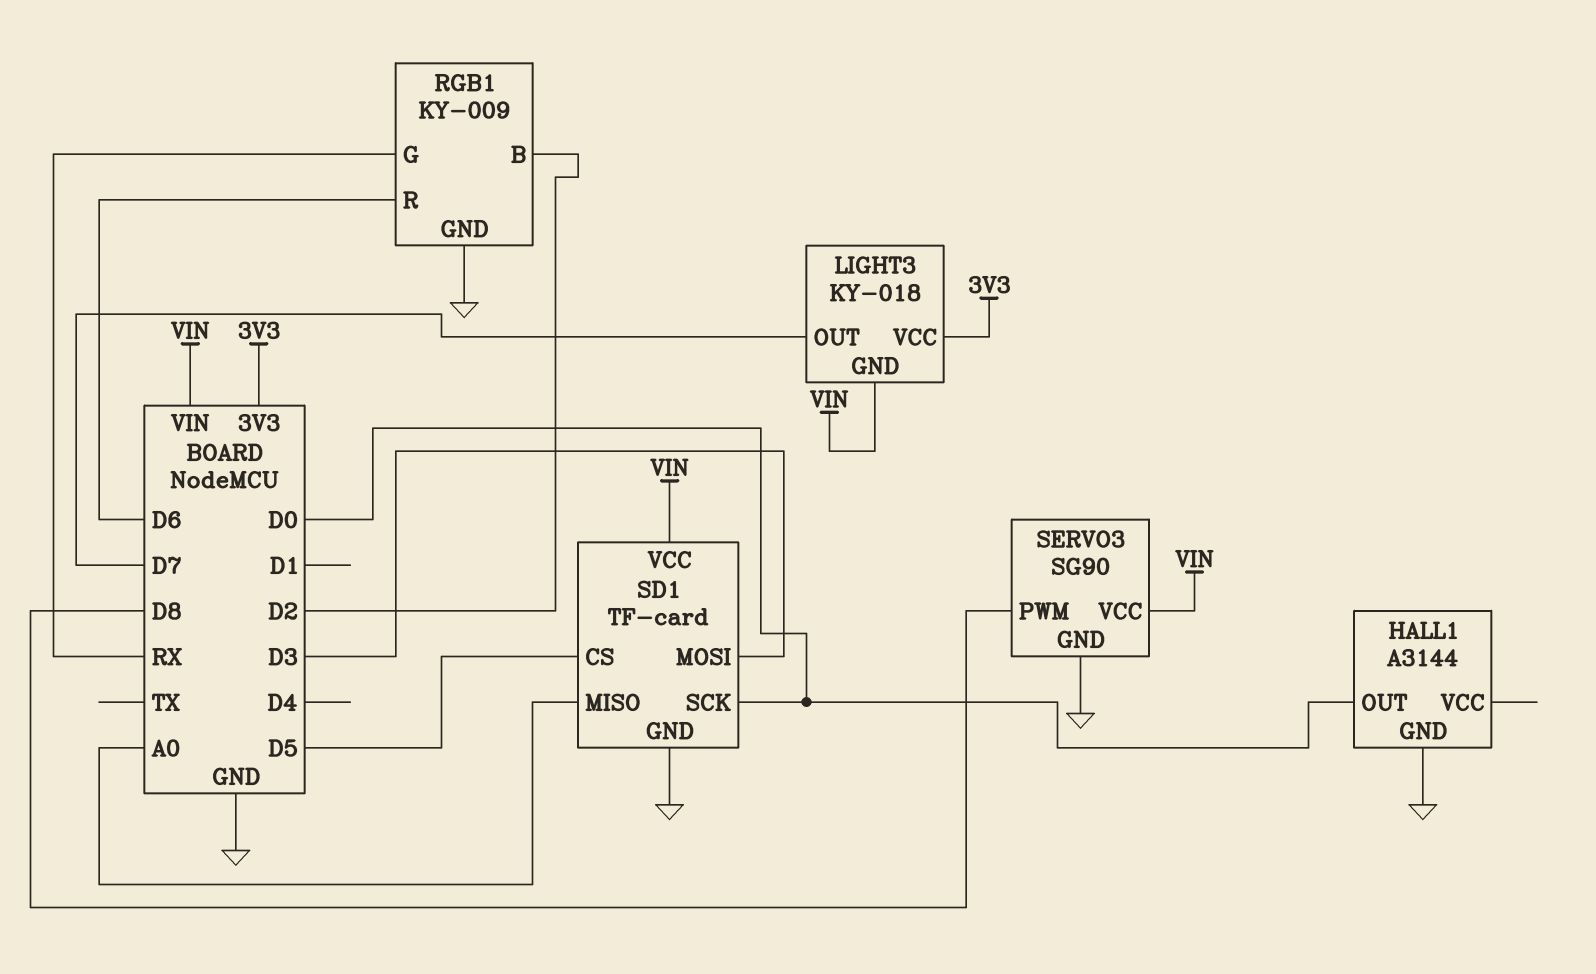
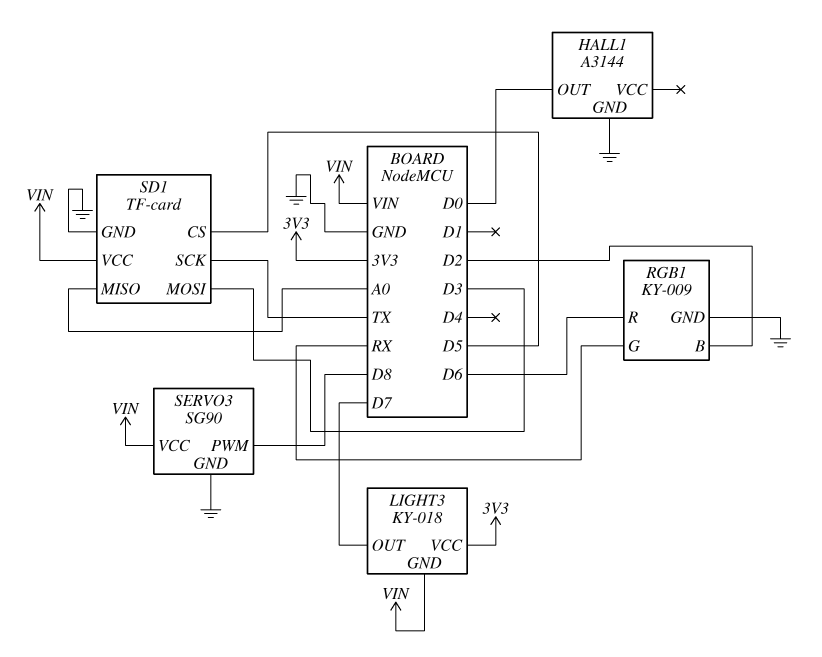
SD1 pin SCK: D0 -> TX

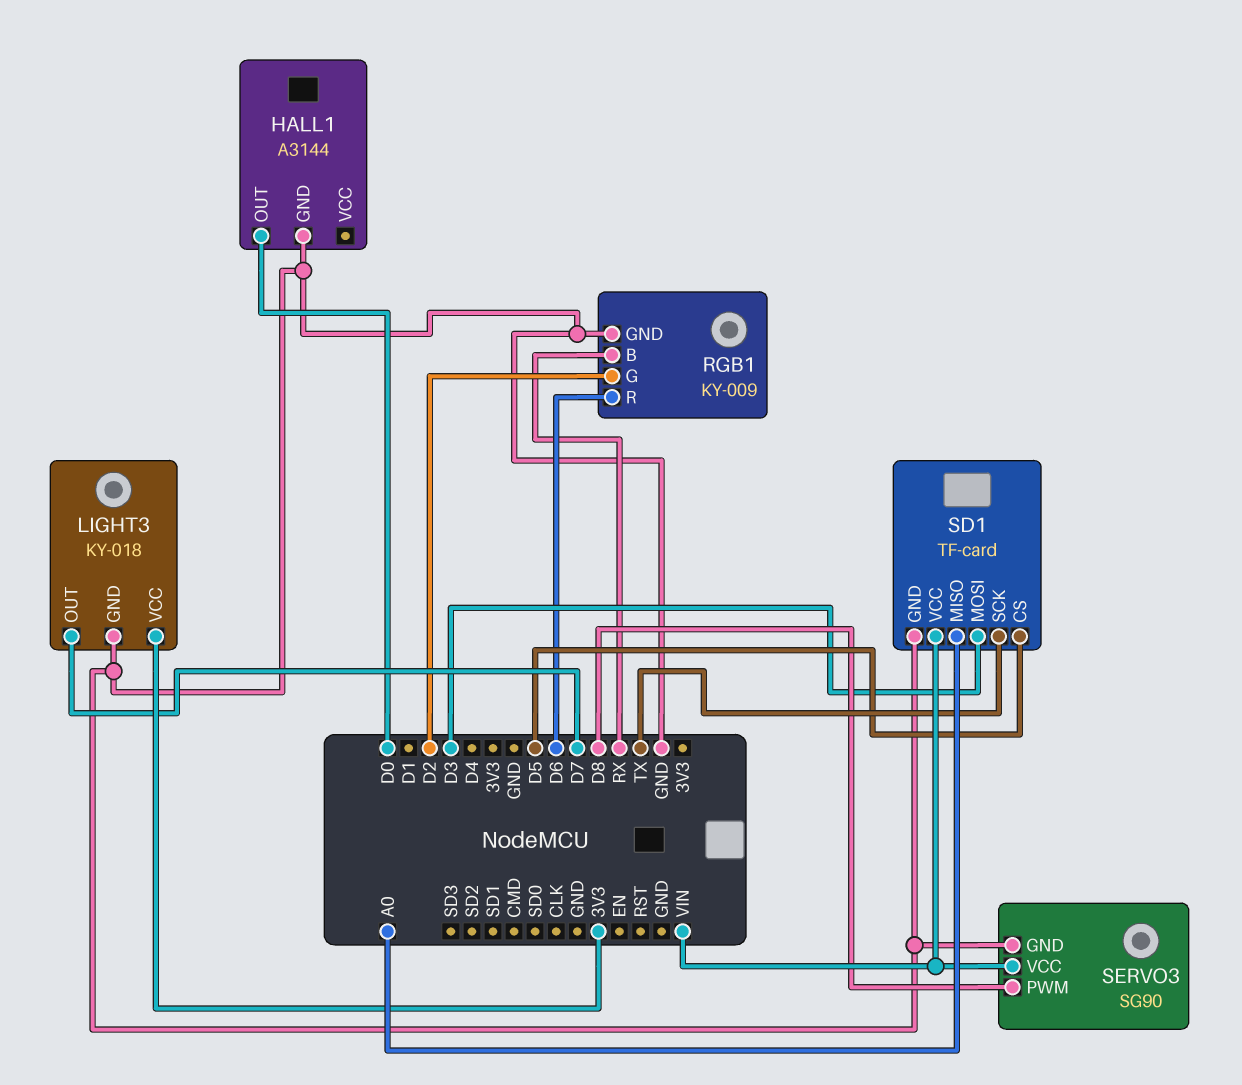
LIGHT3 pin GND: VIN -> GND
RGB1 pin B: D2 -> RX
RGB1 pin G: RX -> D2

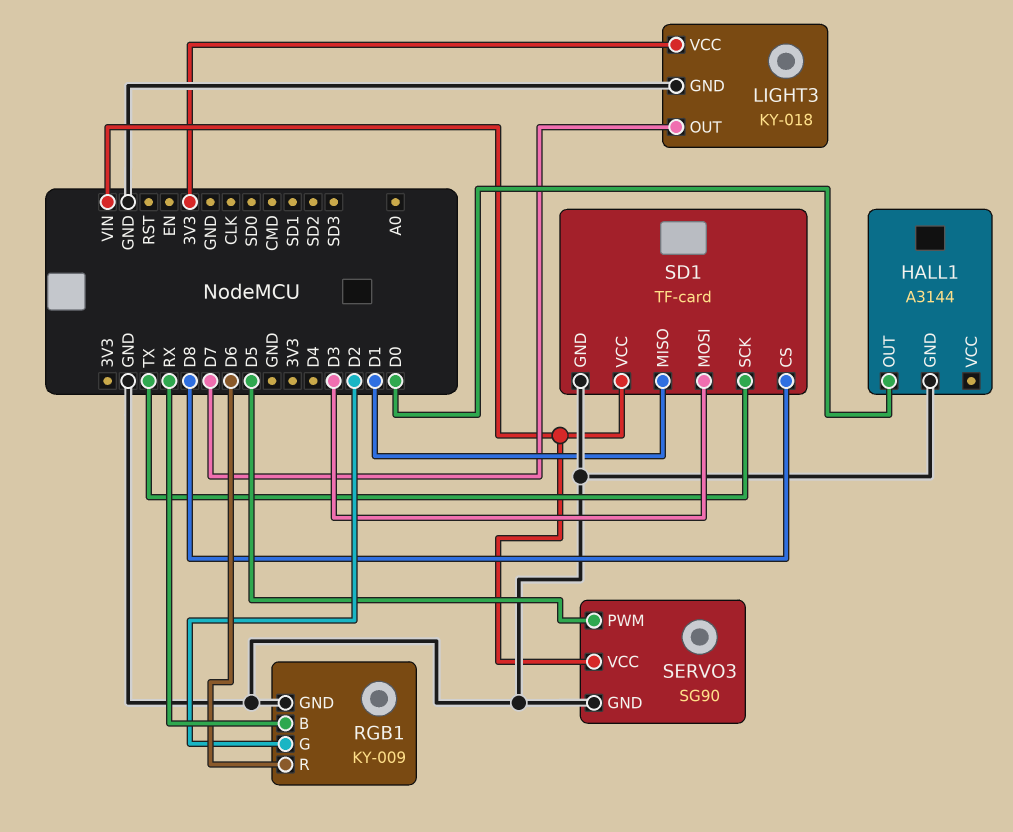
SD1 pin CS: D5 -> D8
SD1 pin MISO: A0 -> D1
SERVO3 pin PWM: D8 -> D5

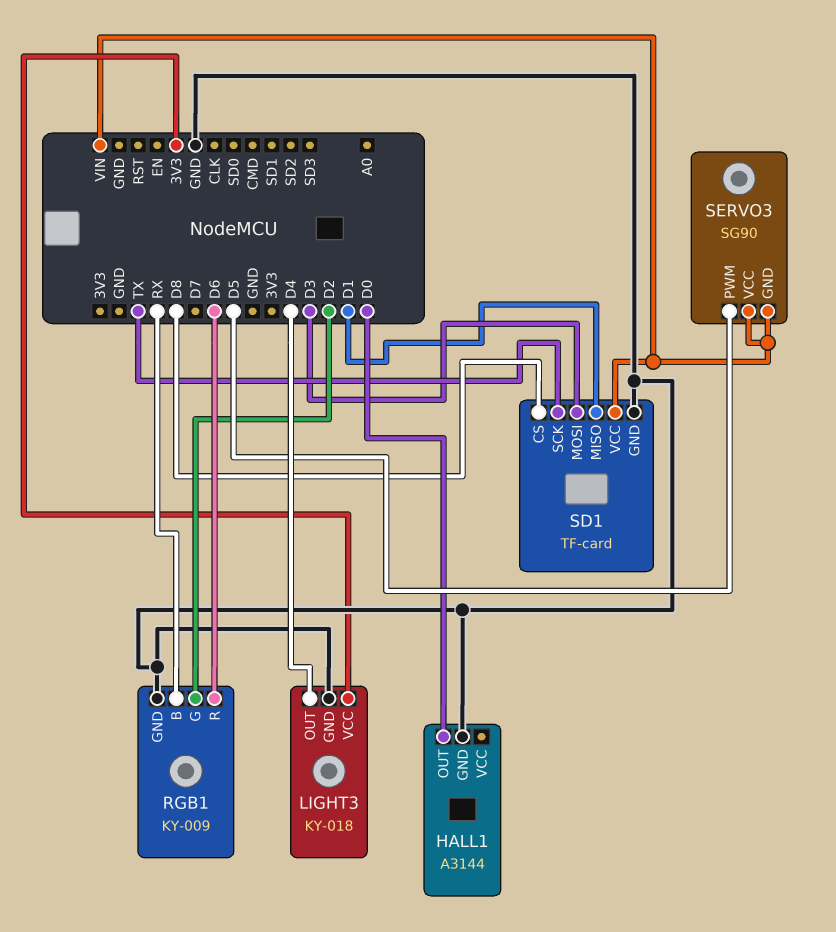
LIGHT3 pin OUT: D7 -> D4
SERVO3 pin GND: GND -> VIN

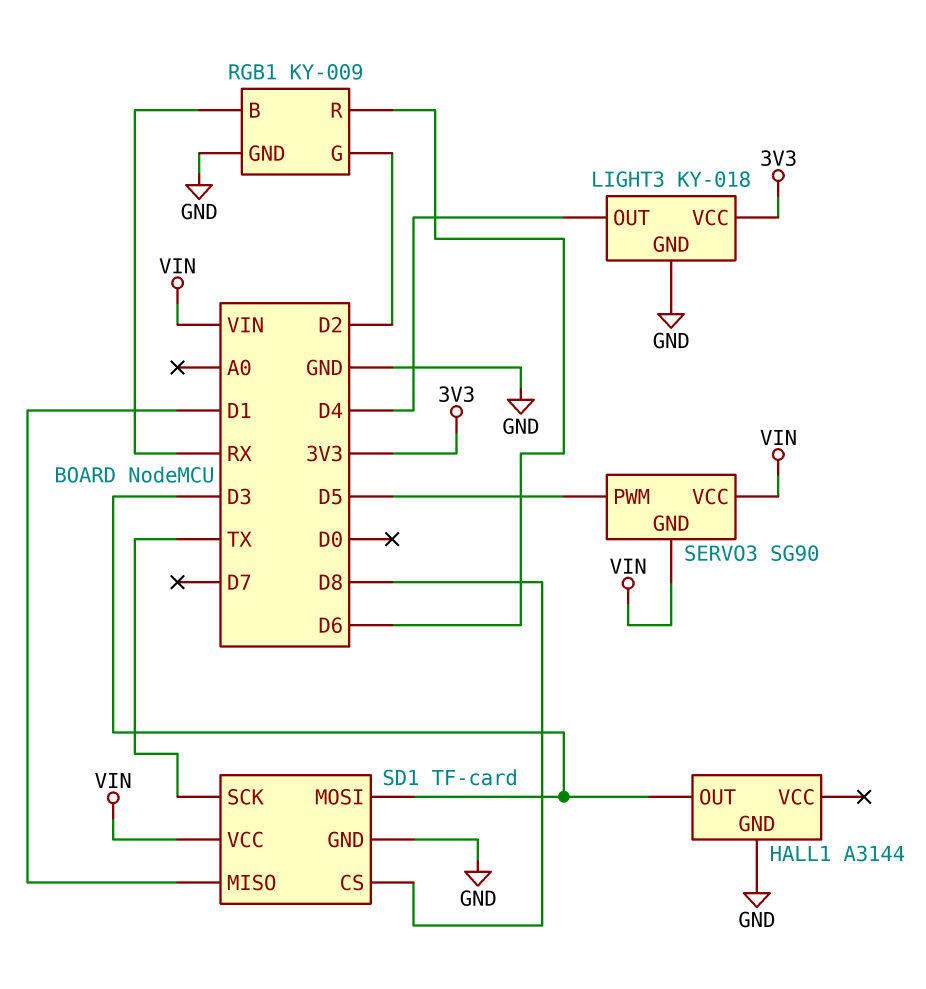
HALL1 pin OUT: D0 -> D3

